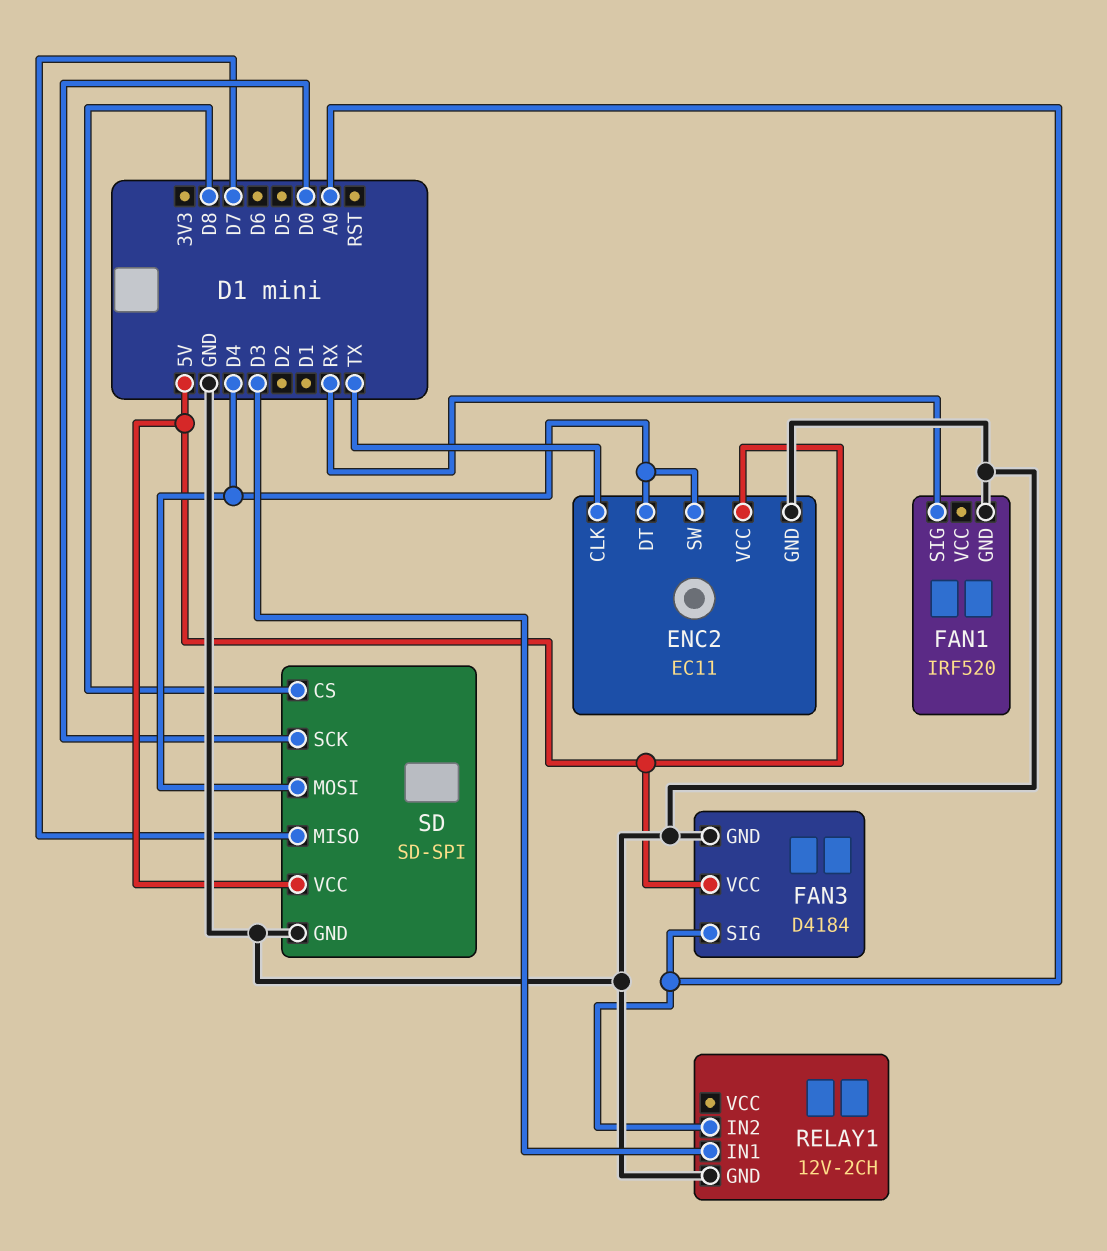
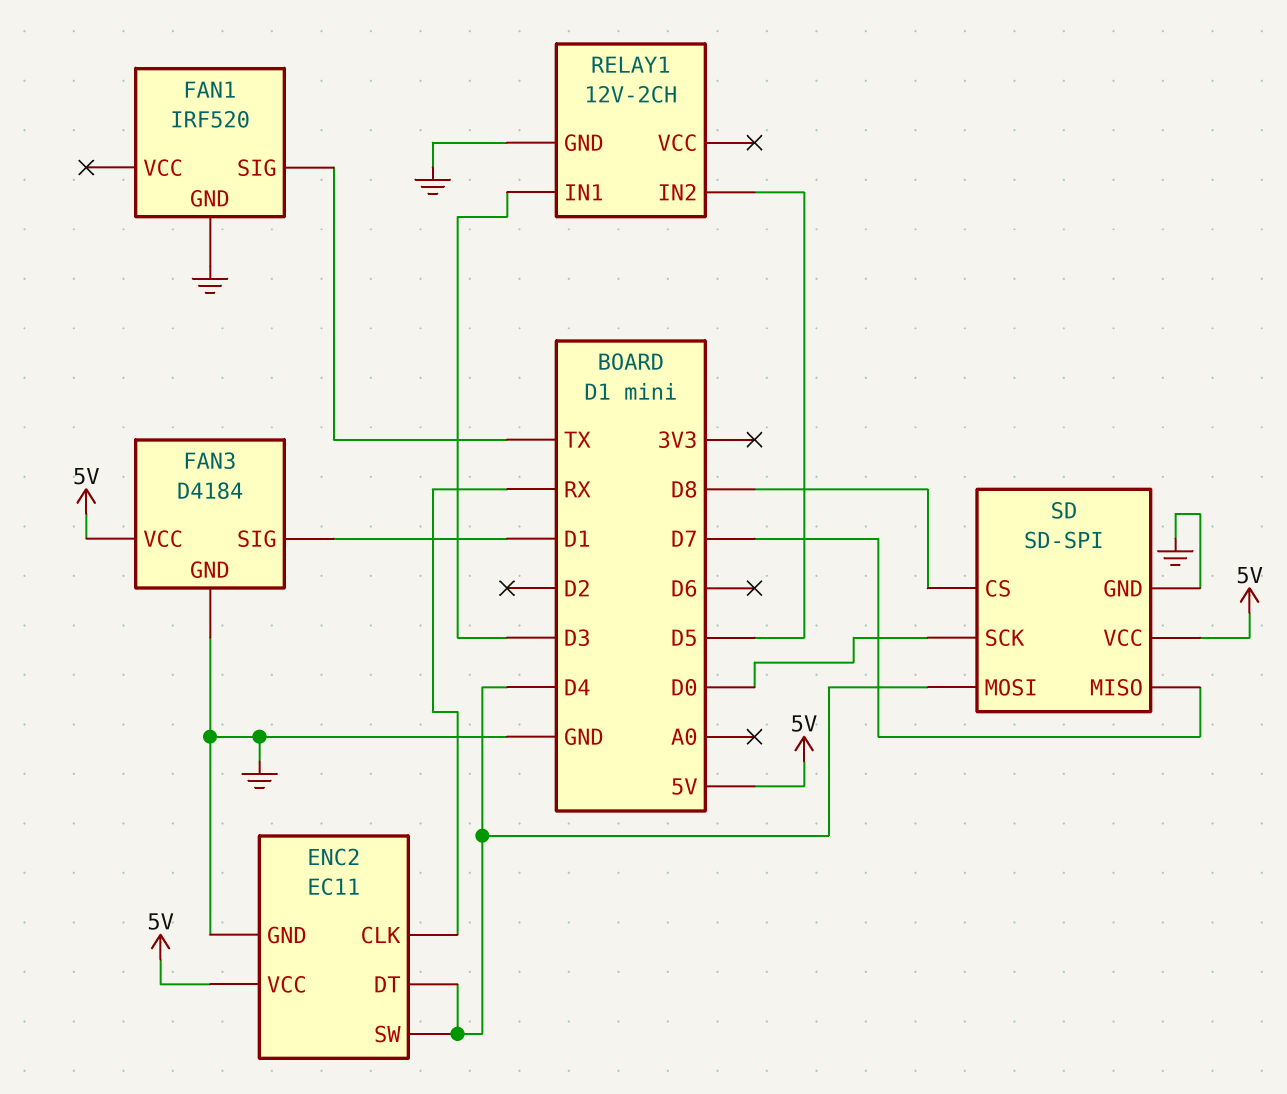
ENC2 pin CLK: TX -> RX
FAN1 pin SIG: RX -> TX
FAN3 pin SIG: A0 -> D1
RELAY1 pin IN2: A0 -> D5

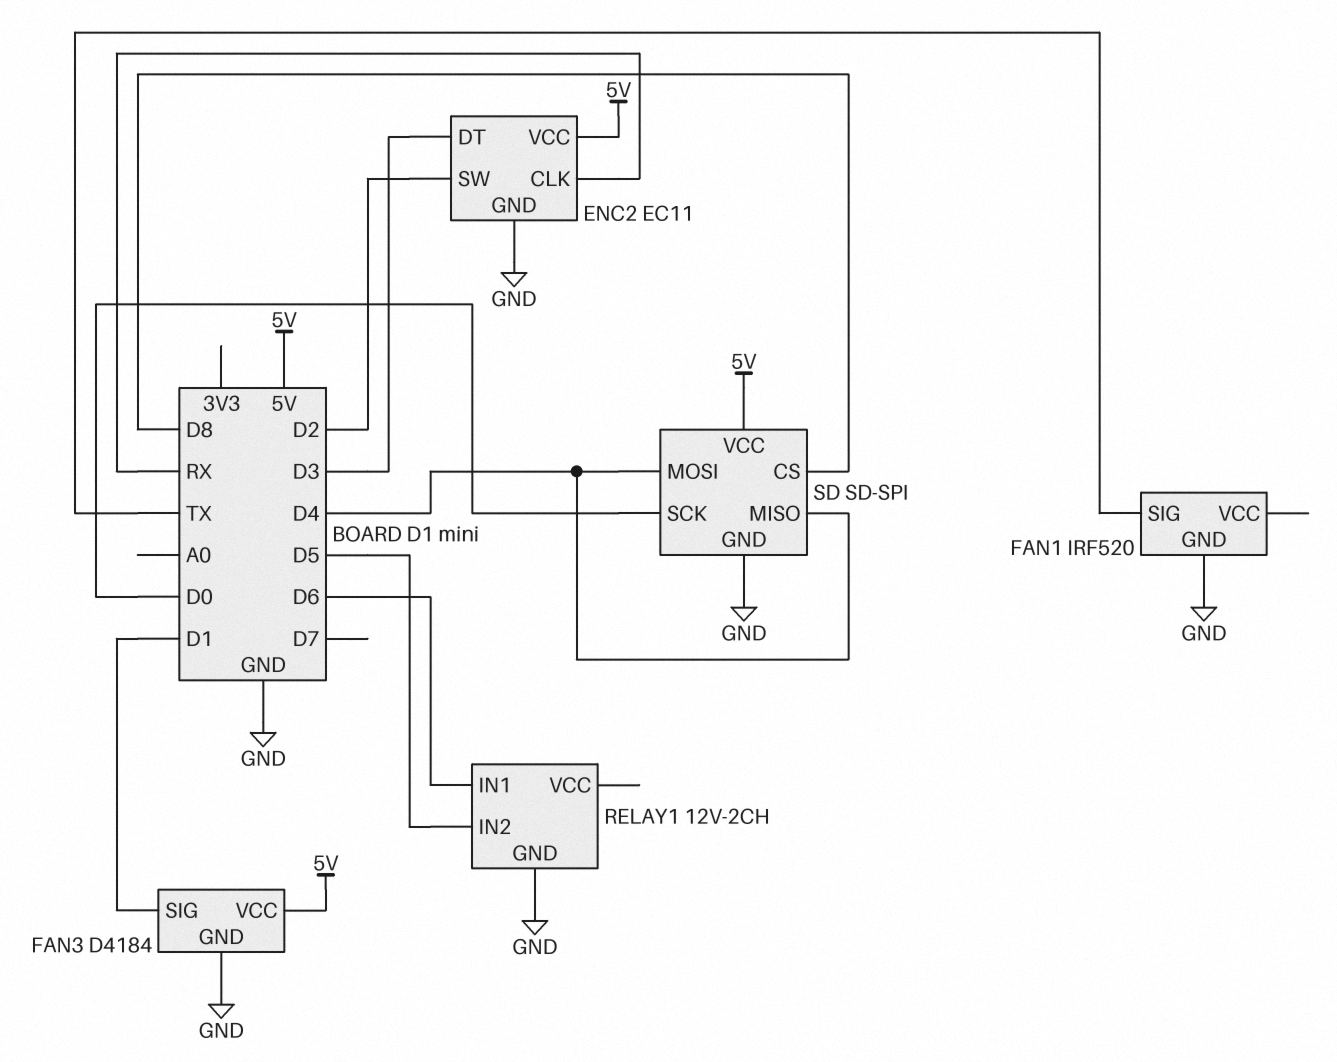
ENC2 pin DT: D4 -> D3
ENC2 pin SW: D4 -> D2
RELAY1 pin IN1: D3 -> D6
SD pin MISO: D7 -> D4

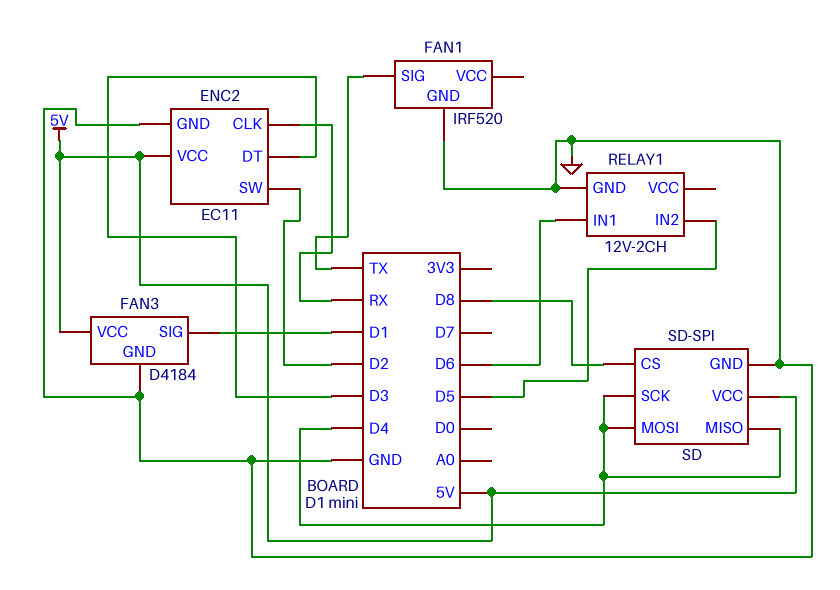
SD pin SCK: D0 -> D4

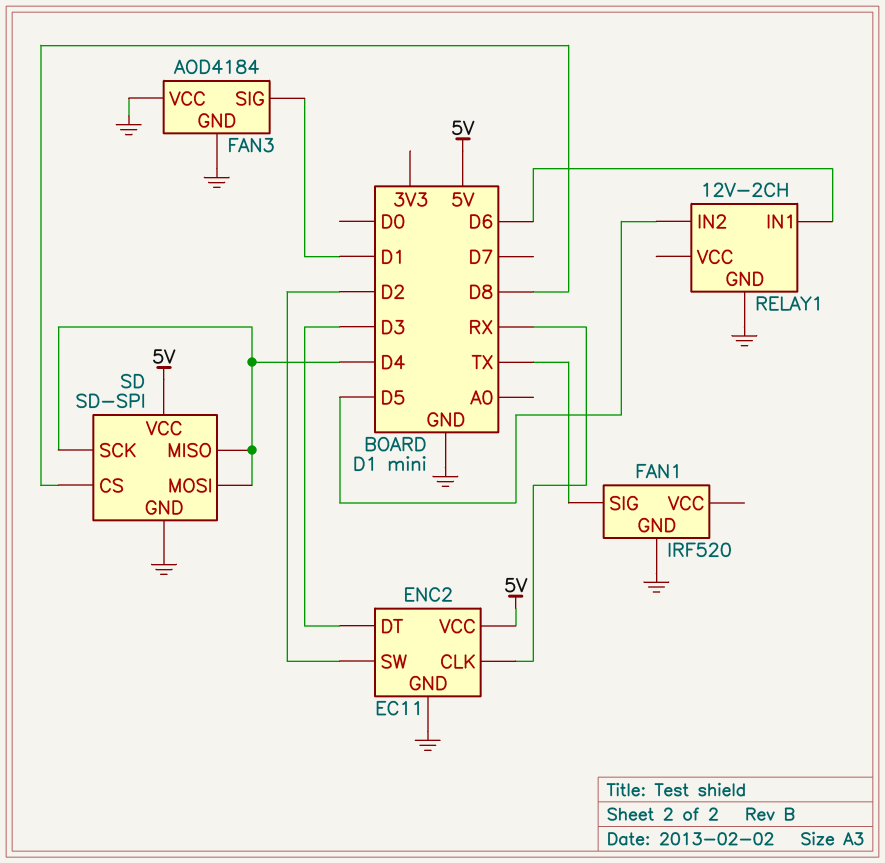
FAN3: D4184 -> AOD4184
FAN3 pin VCC: 5V -> GND

